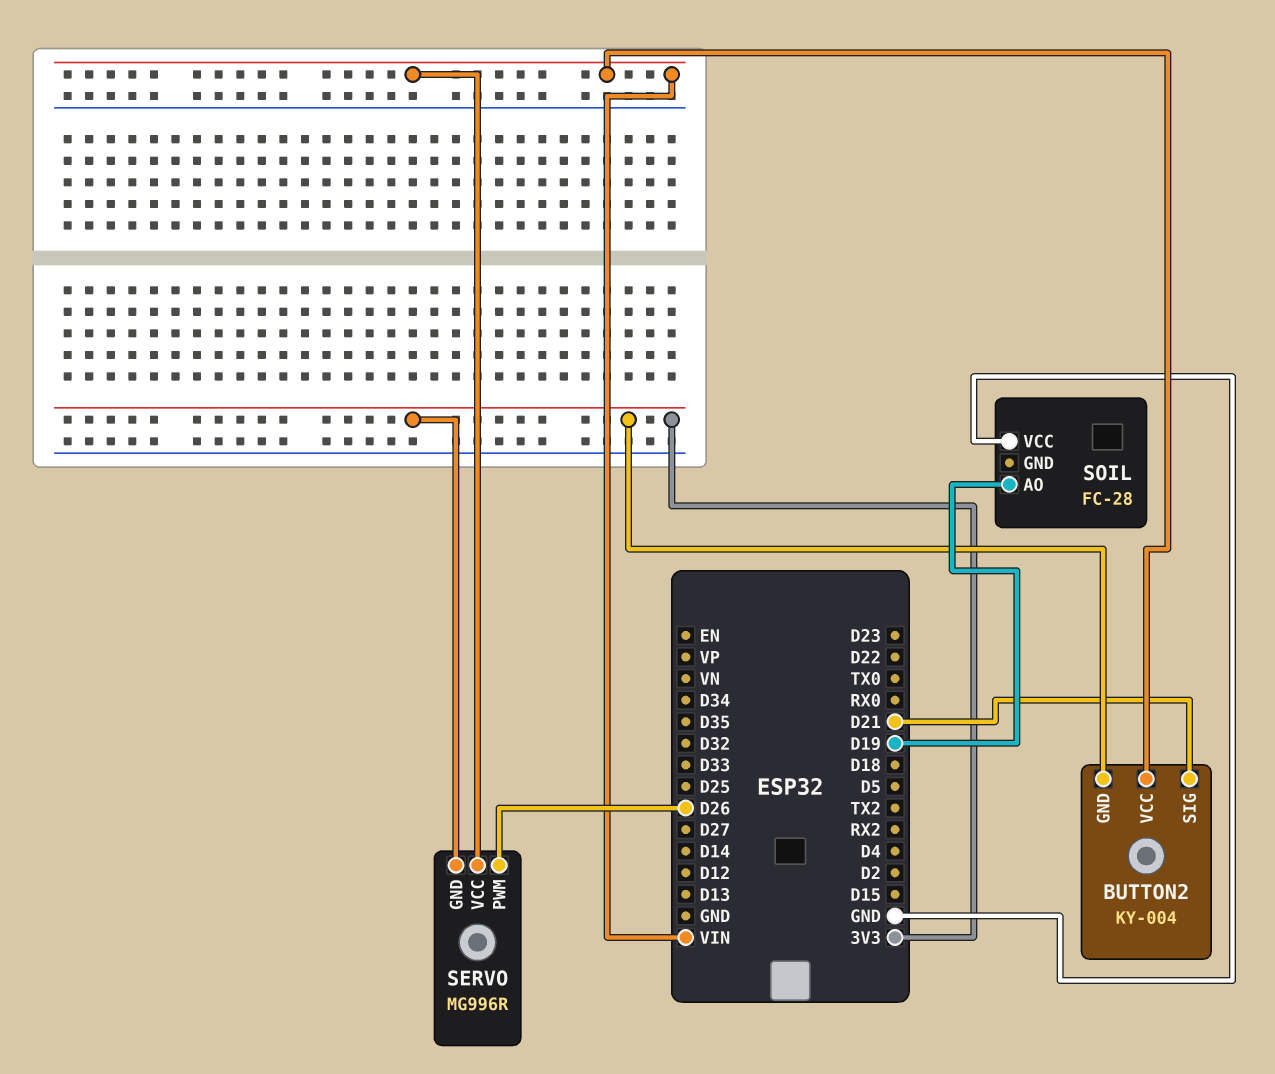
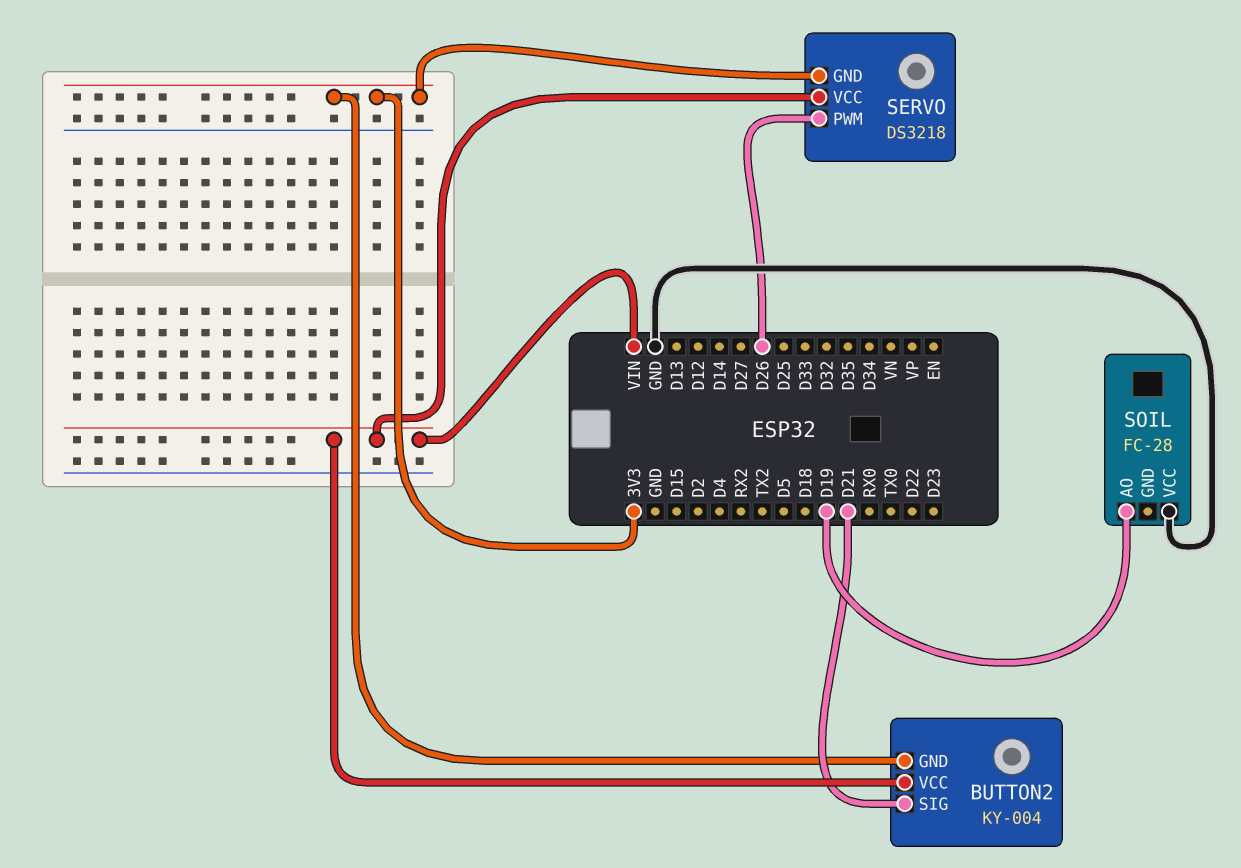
SERVO: MG996R -> DS3218

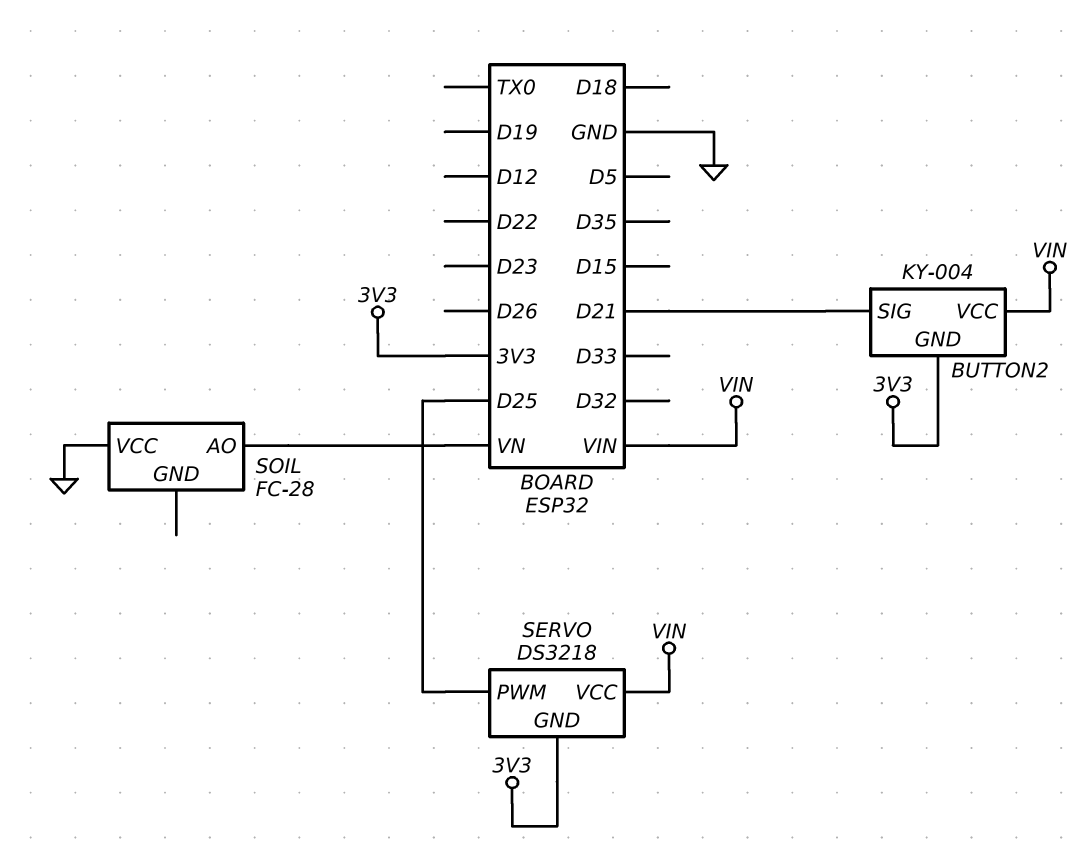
SERVO pin PWM: D26 -> D25
SOIL pin AO: D19 -> VN

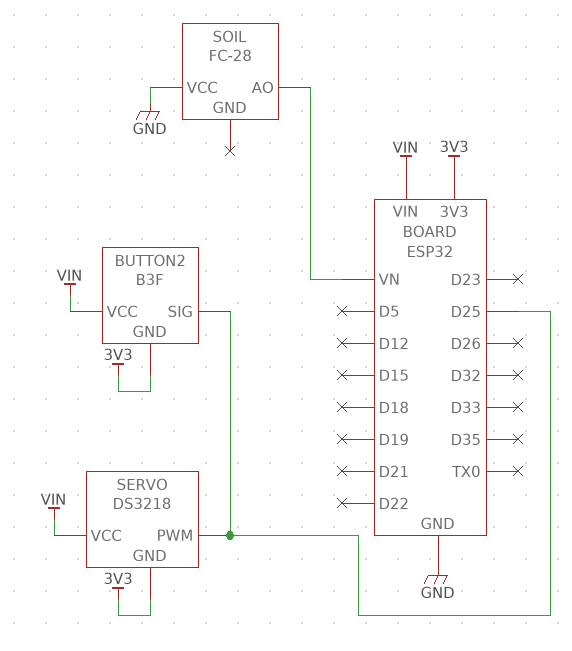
BUTTON2: KY-004 -> B3F
BUTTON2 pin SIG: D21 -> D25

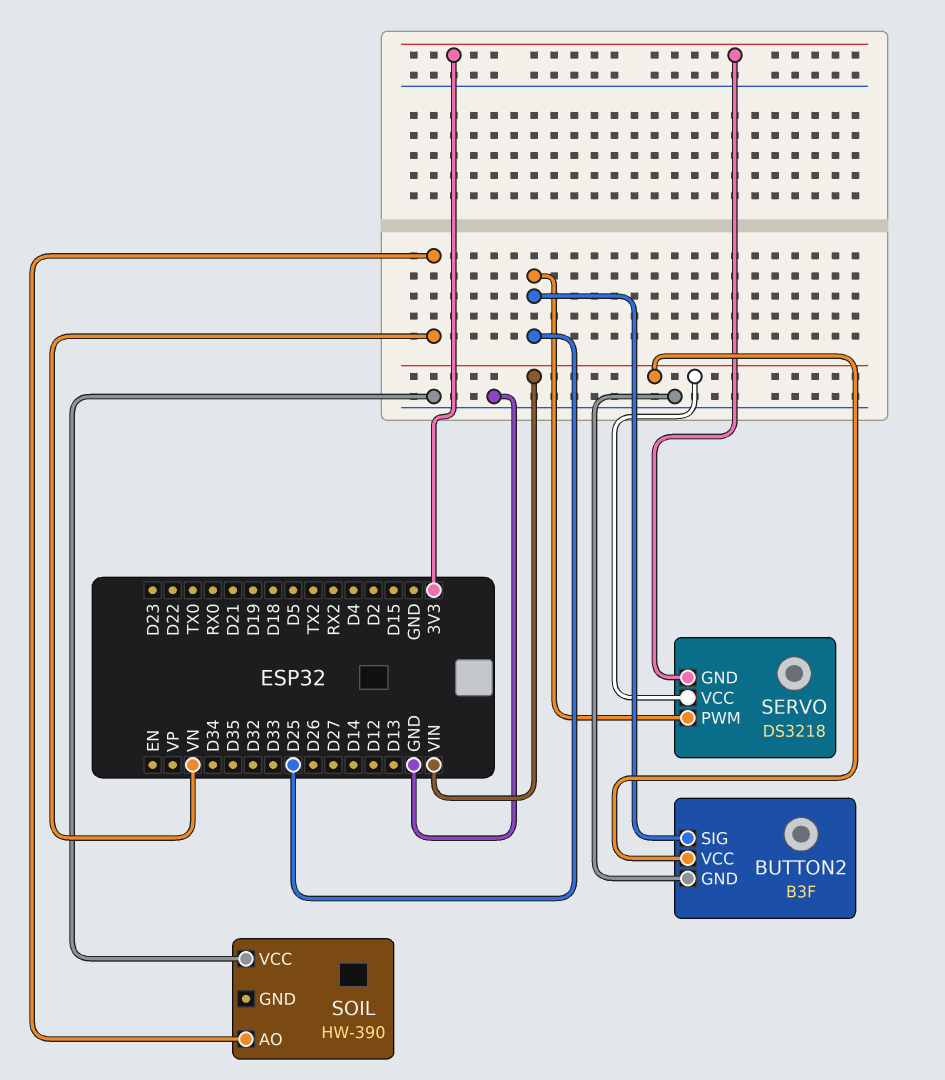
BUTTON2 pin GND: 3V3 -> GND
SOIL: FC-28 -> HW-390

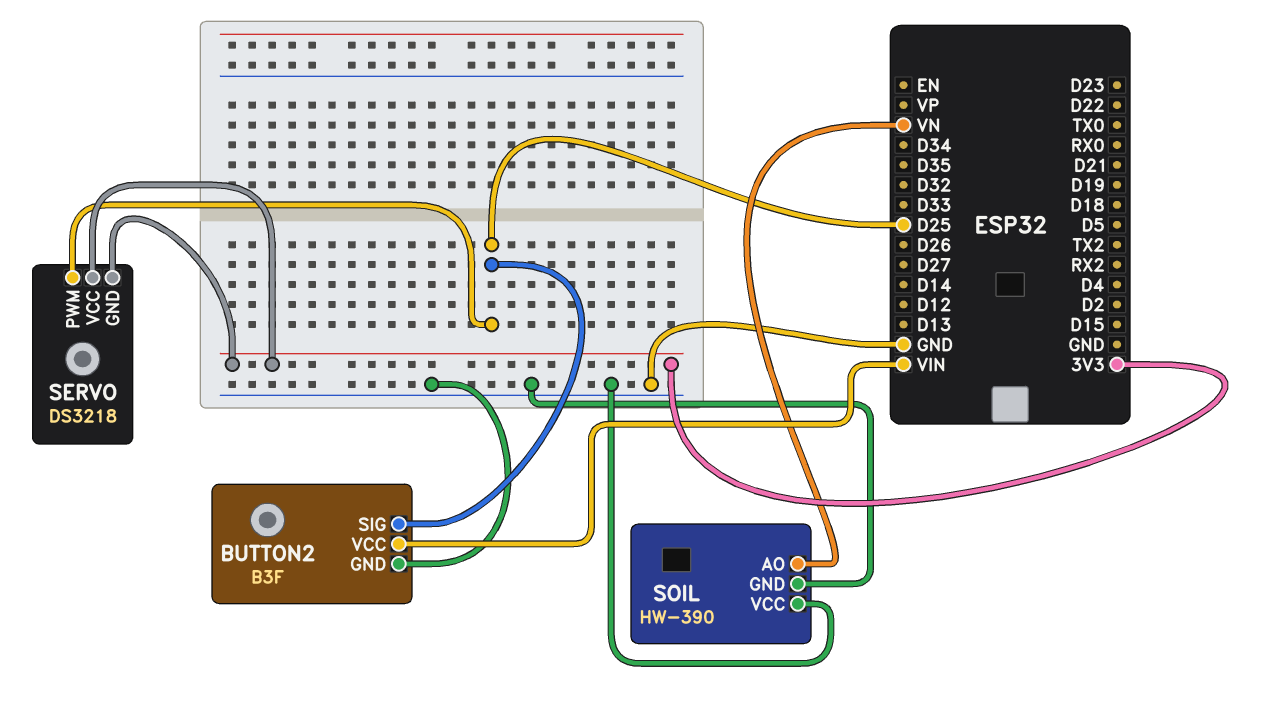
SERVO pin VCC: VIN -> 3V3
SOIL pin GND: none -> GND

